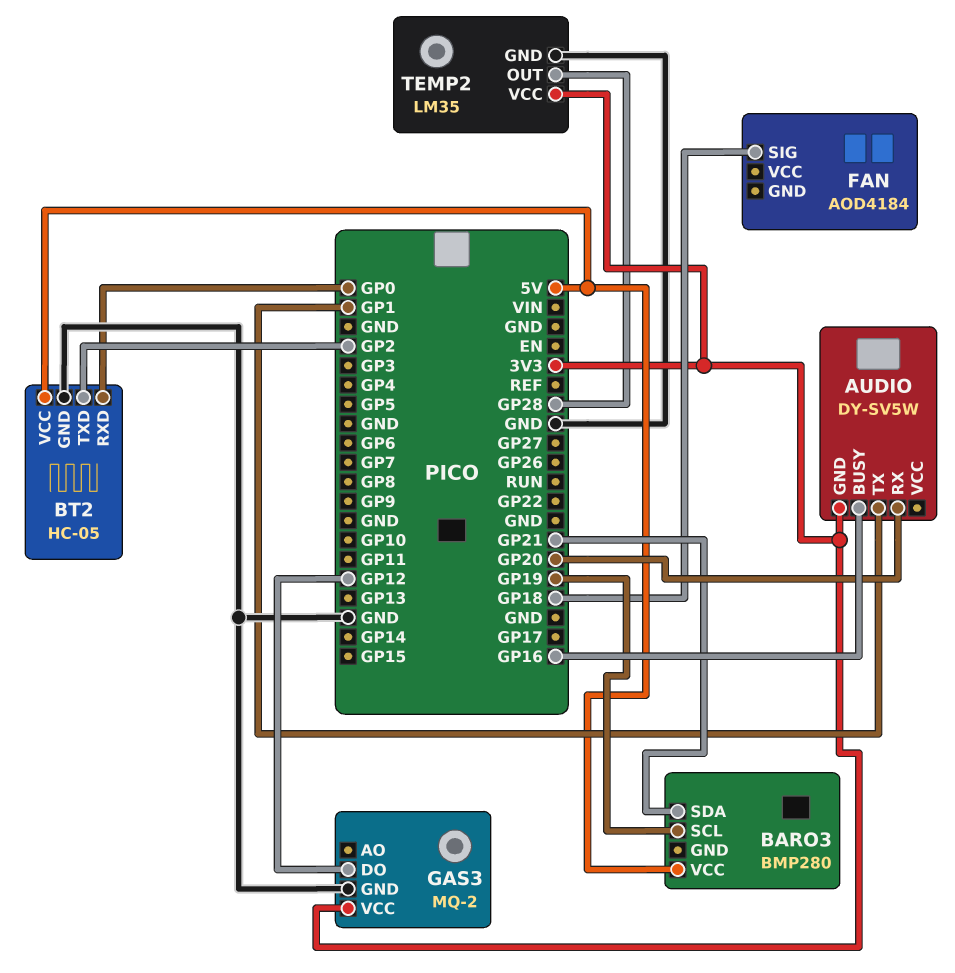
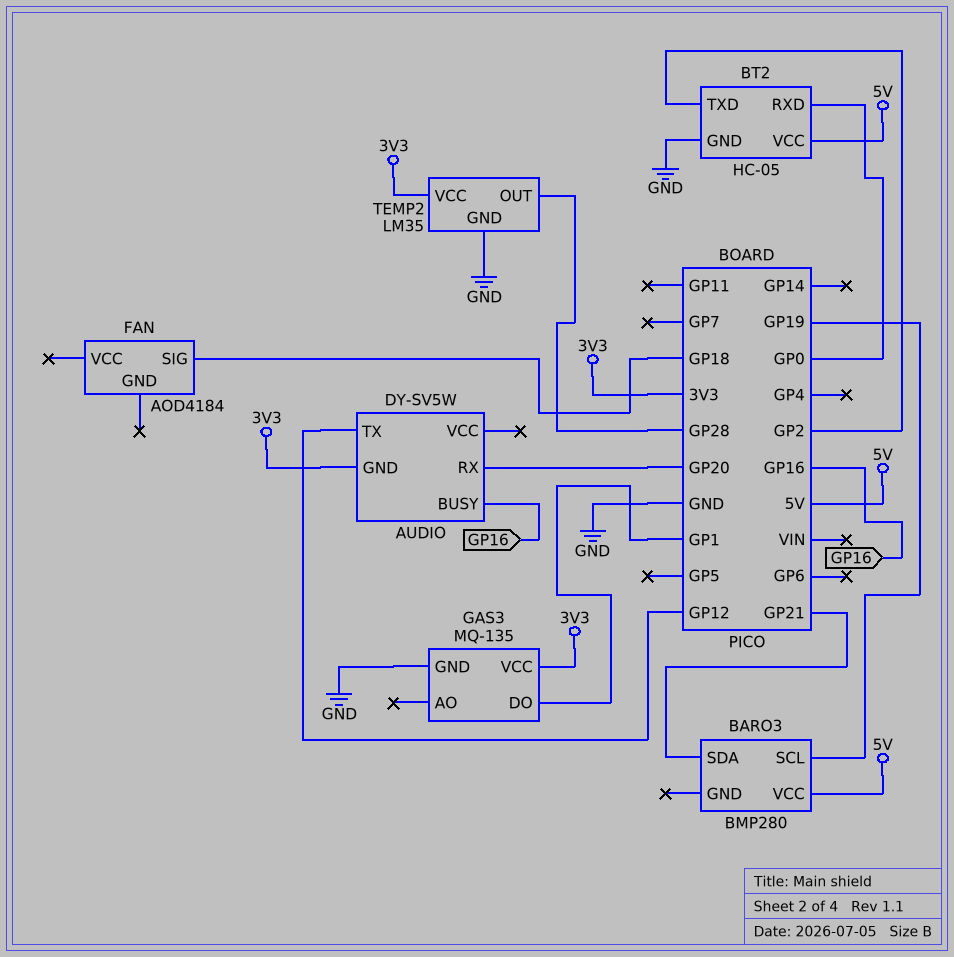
AUDIO pin TX: GP1 -> GP12
GAS3: MQ-2 -> MQ-135
GAS3 pin DO: GP12 -> GP1

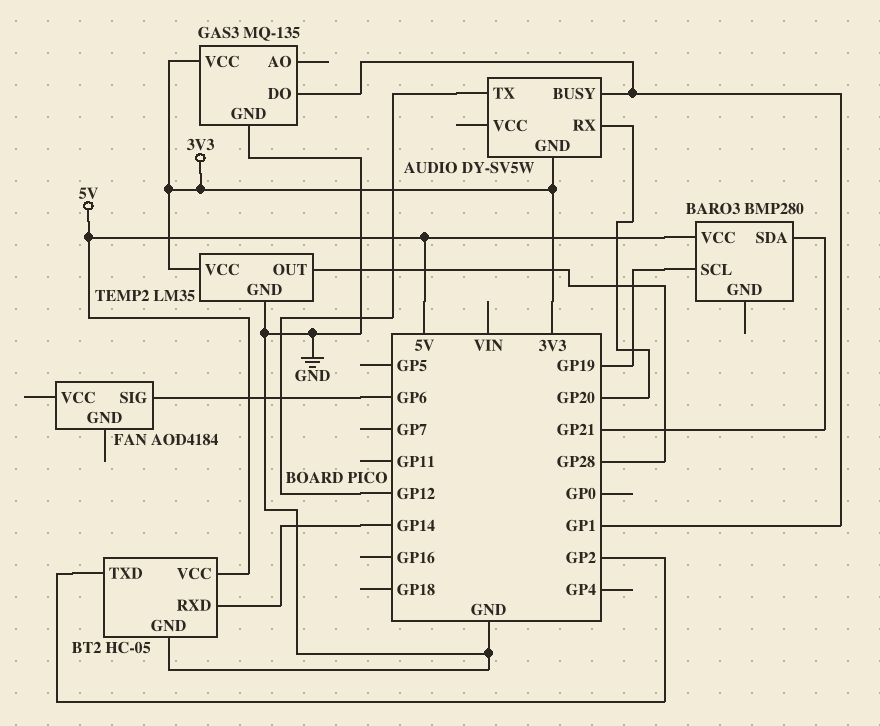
AUDIO pin BUSY: GP16 -> GP1
BT2 pin RXD: GP0 -> GP14
FAN pin SIG: GP18 -> GP6

